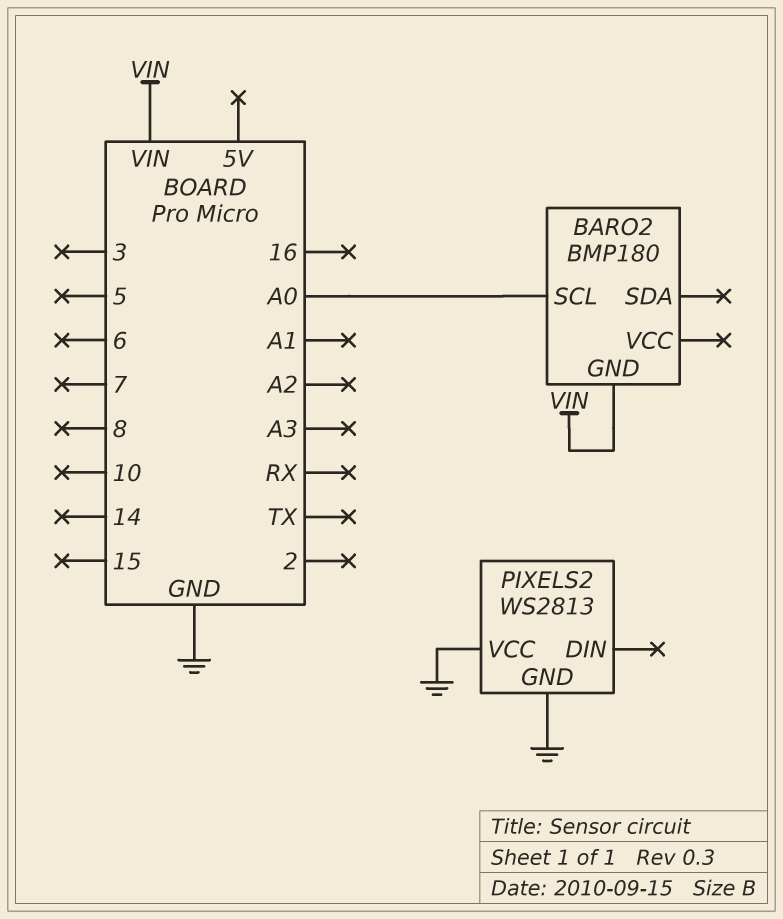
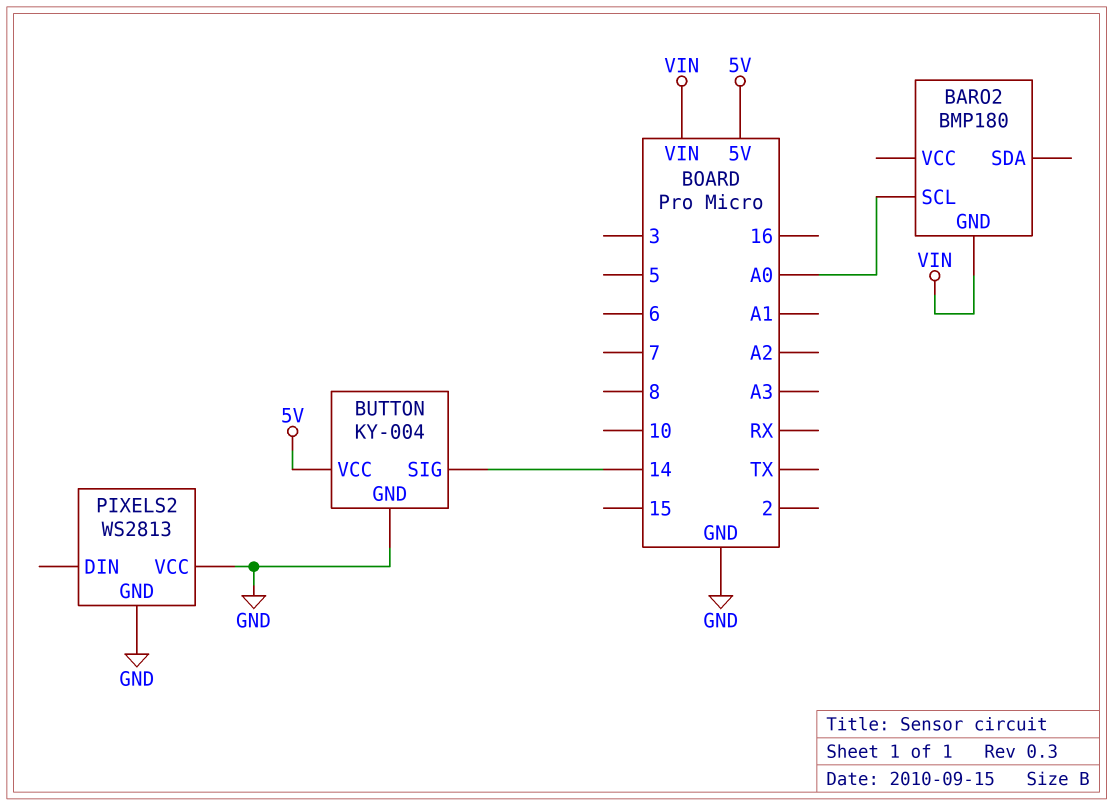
BUTTON: none -> KY-004
BUTTON pin GND: none -> GND
BUTTON pin SIG: none -> 14
BUTTON pin VCC: none -> 5V

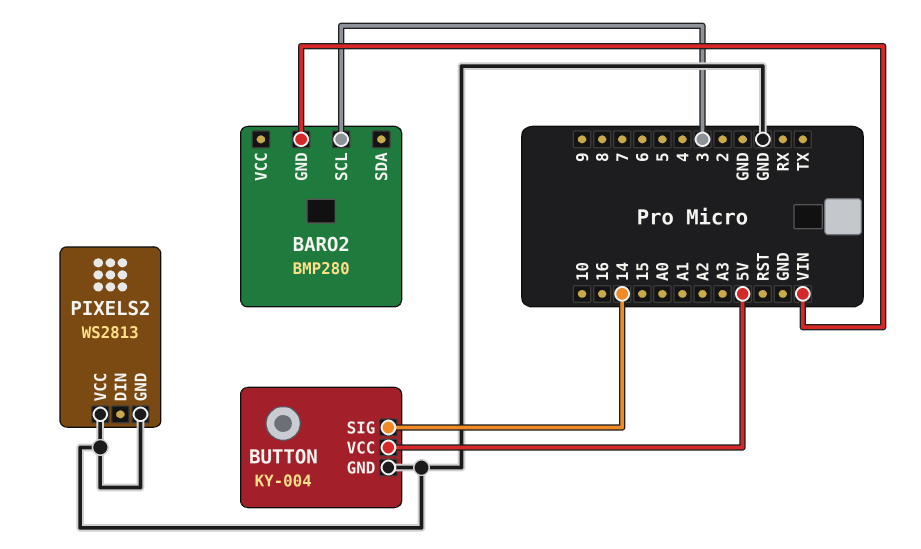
BARO2: BMP180 -> BMP280
BARO2 pin SCL: A0 -> 3

